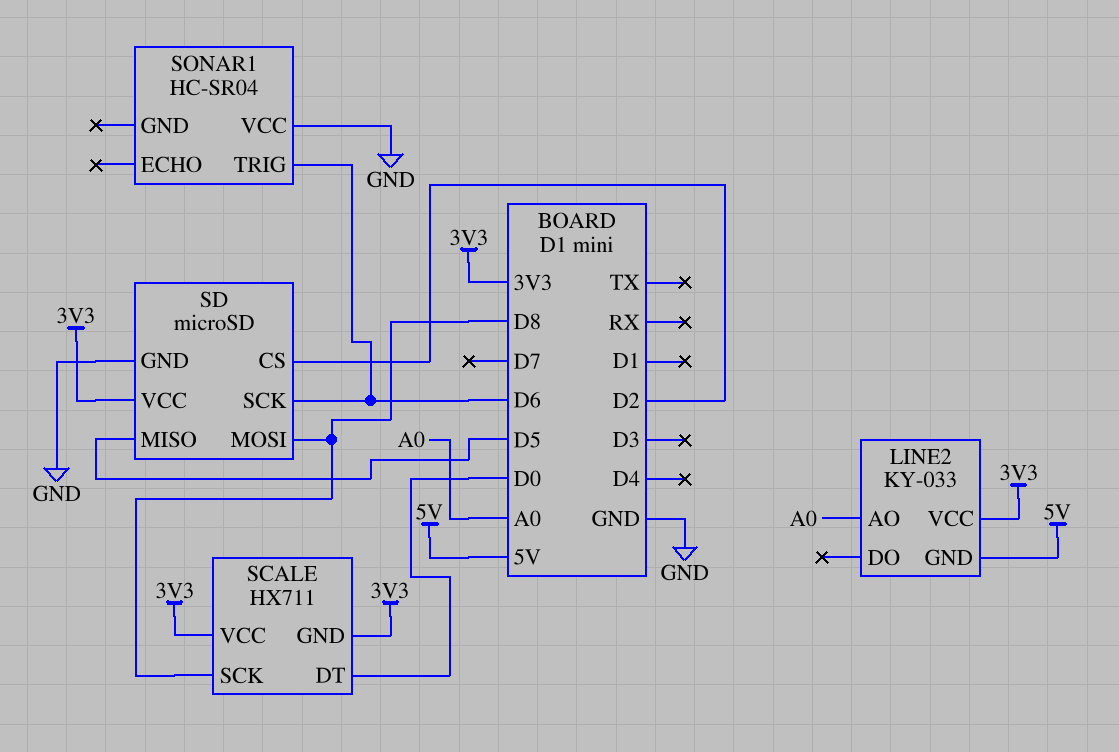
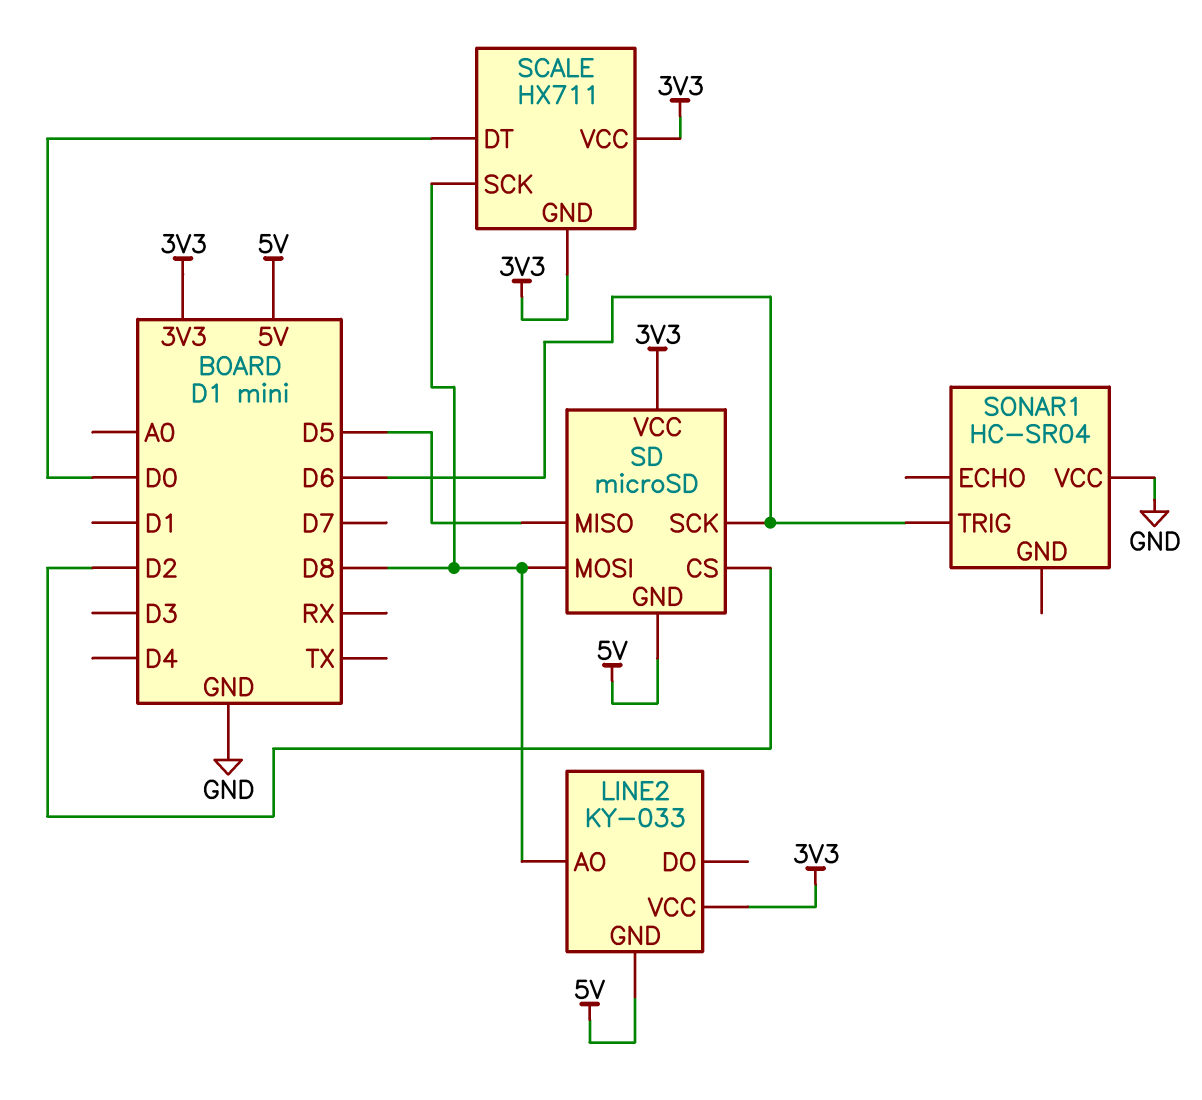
LINE2 pin AO: A0 -> D8
SD pin GND: GND -> 5V

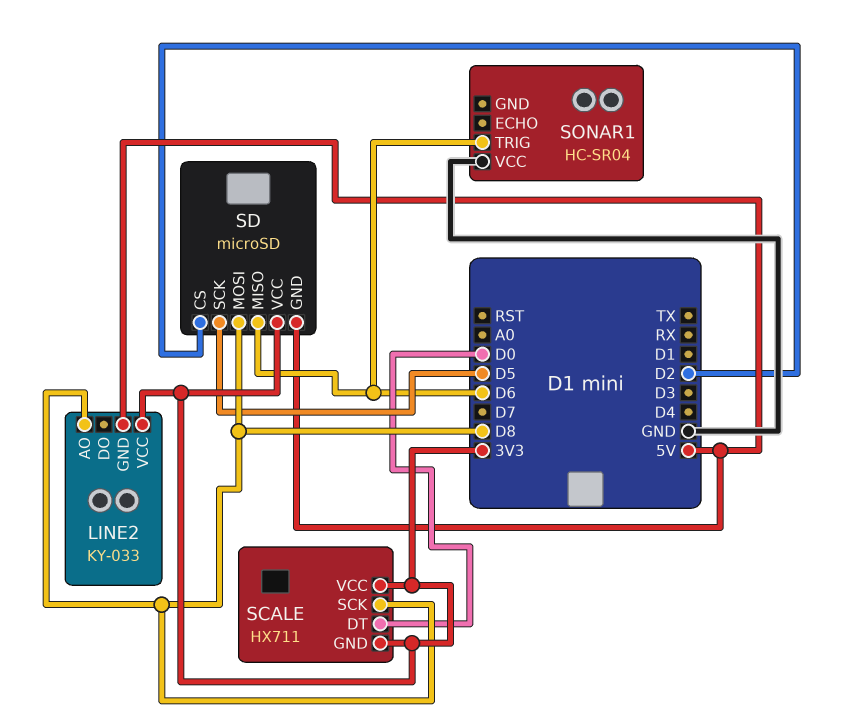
SD pin MISO: D5 -> D6
SD pin SCK: D6 -> D5

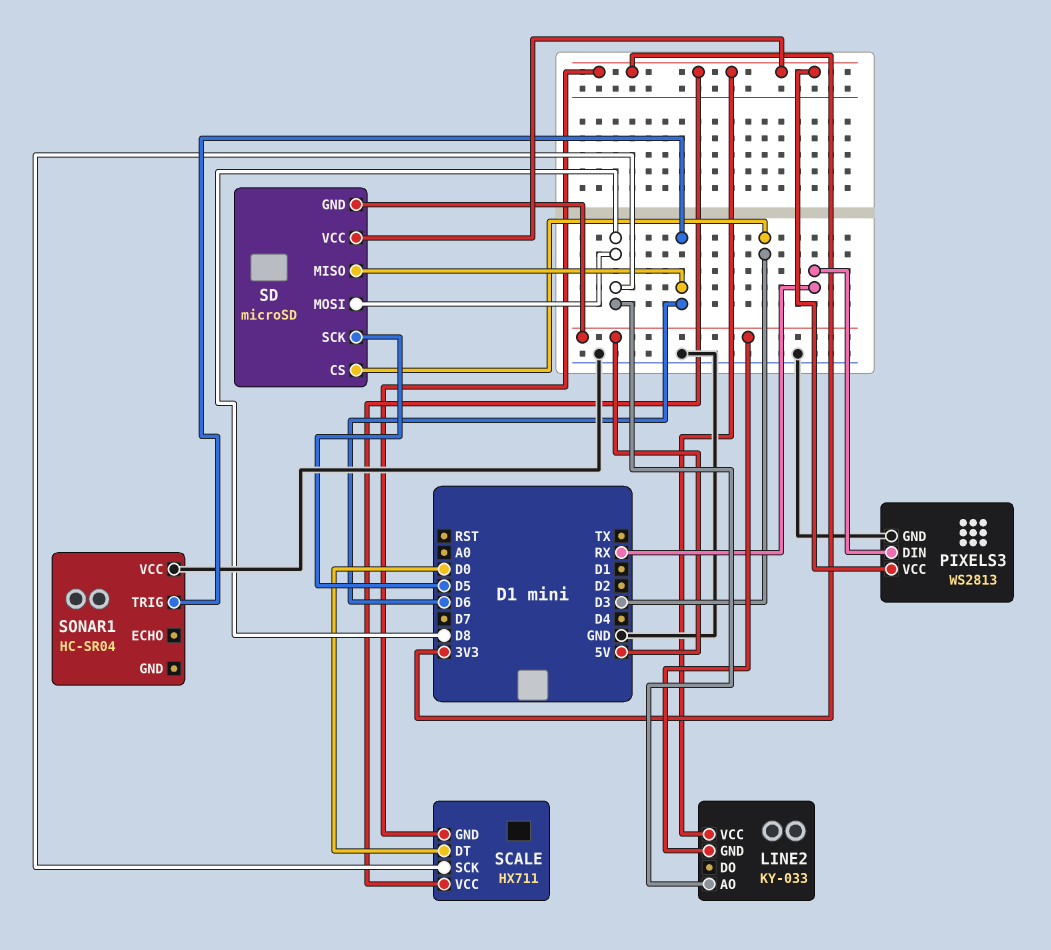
PIXELS3: none -> WS2813
PIXELS3 pin DIN: none -> RX
PIXELS3 pin GND: none -> GND
PIXELS3 pin VCC: none -> 3V3
SD pin CS: D2 -> D3

